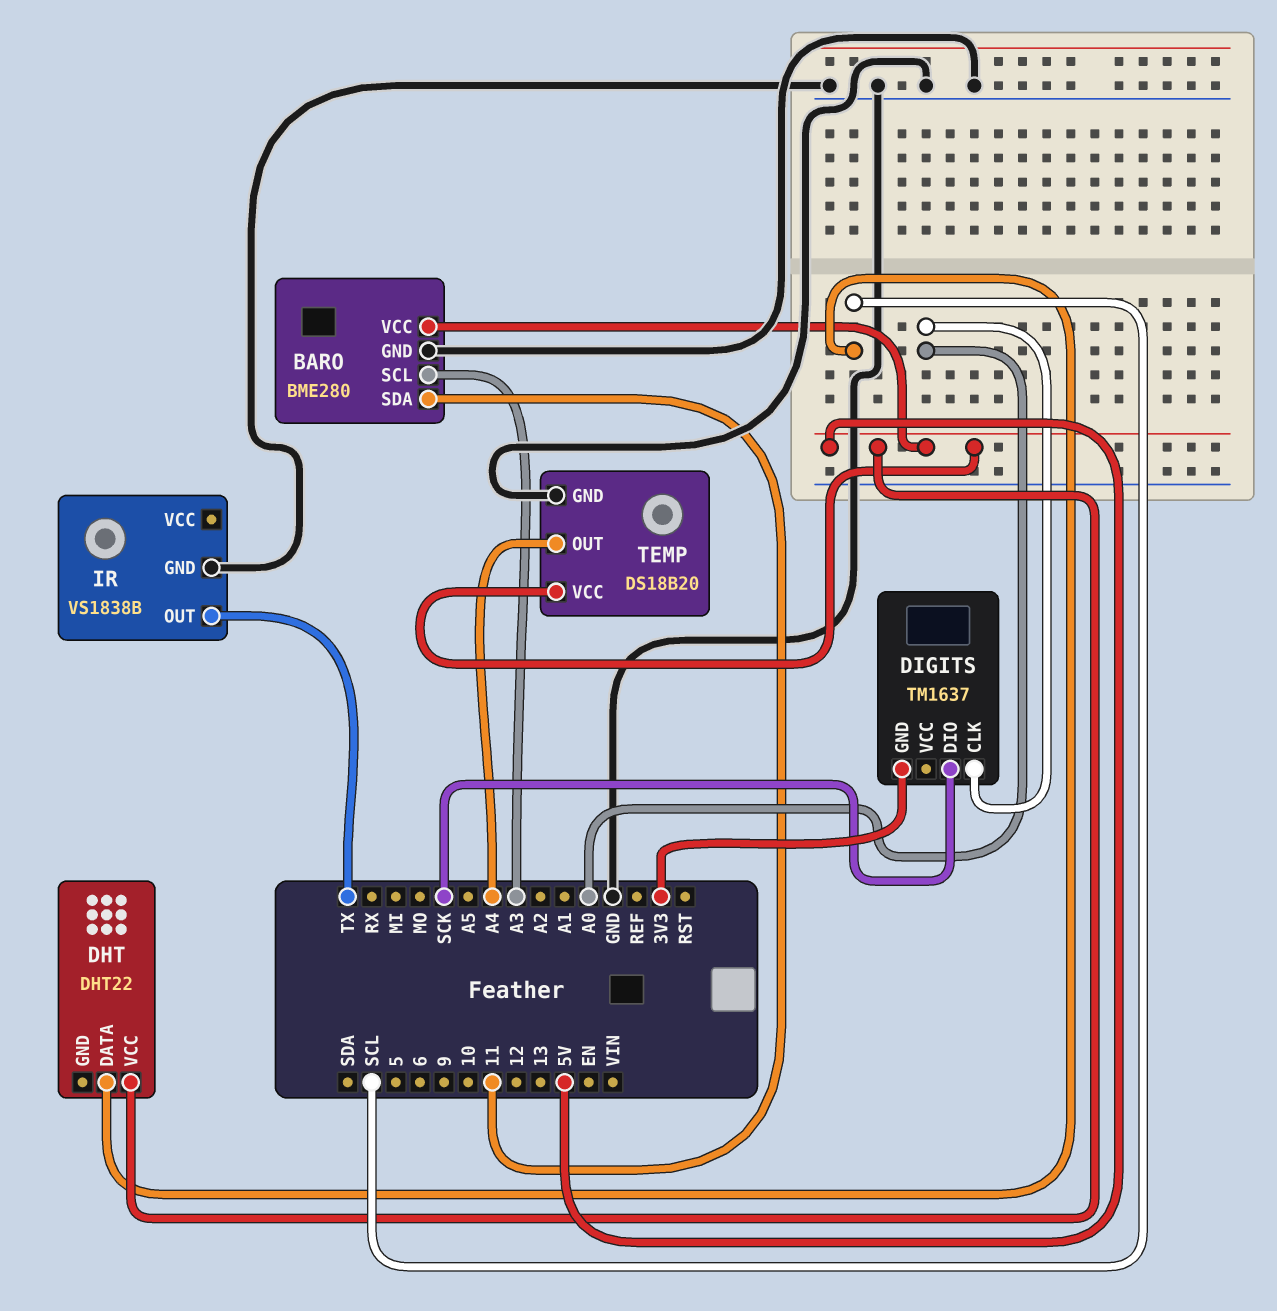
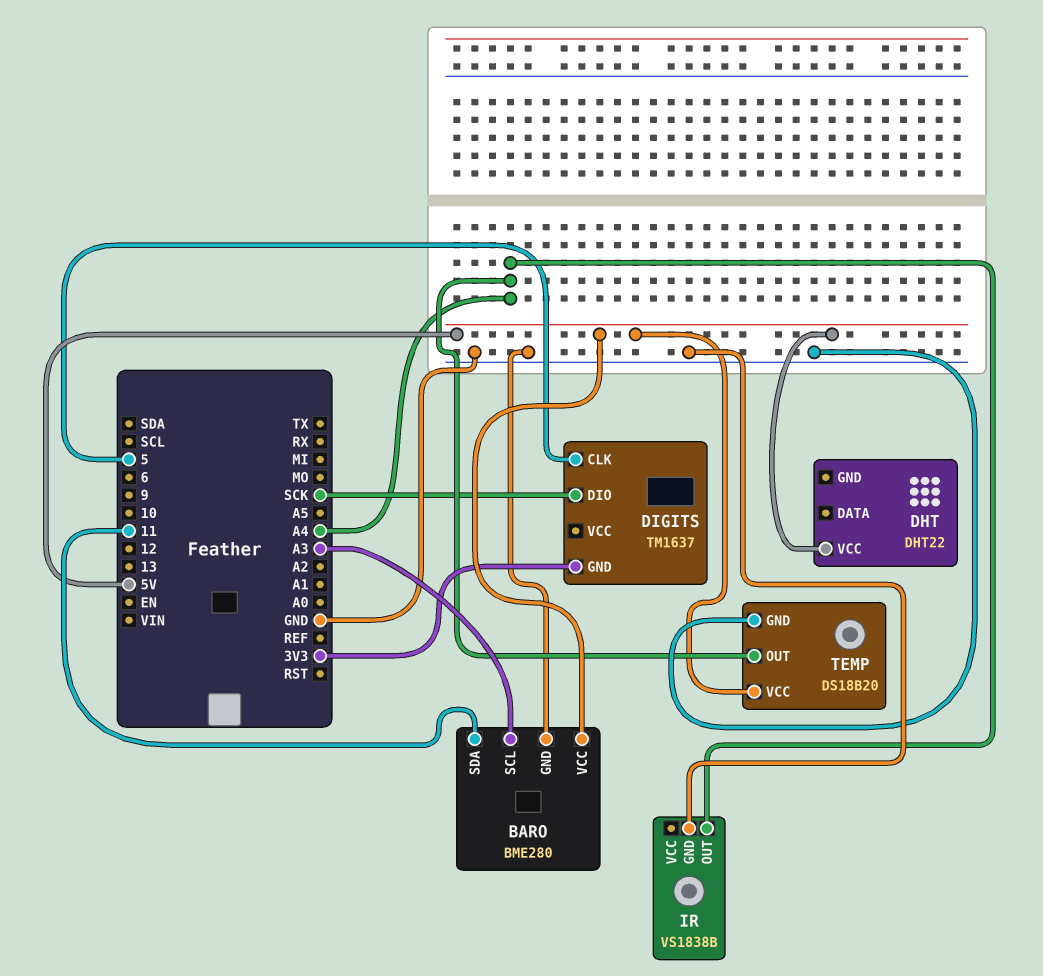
DHT pin DATA: SCL -> none
DIGITS pin CLK: A0 -> 5
IR pin OUT: TX -> A4

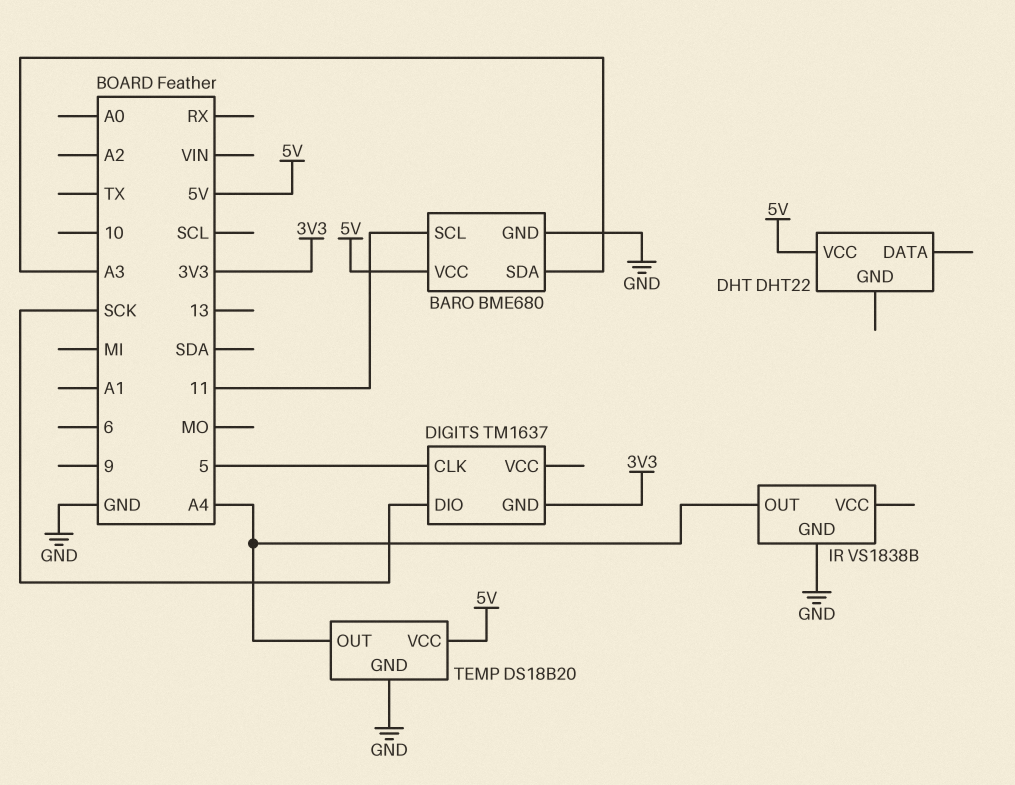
BARO: BME280 -> BME680
BARO pin SCL: A3 -> 11
BARO pin SDA: 11 -> A3

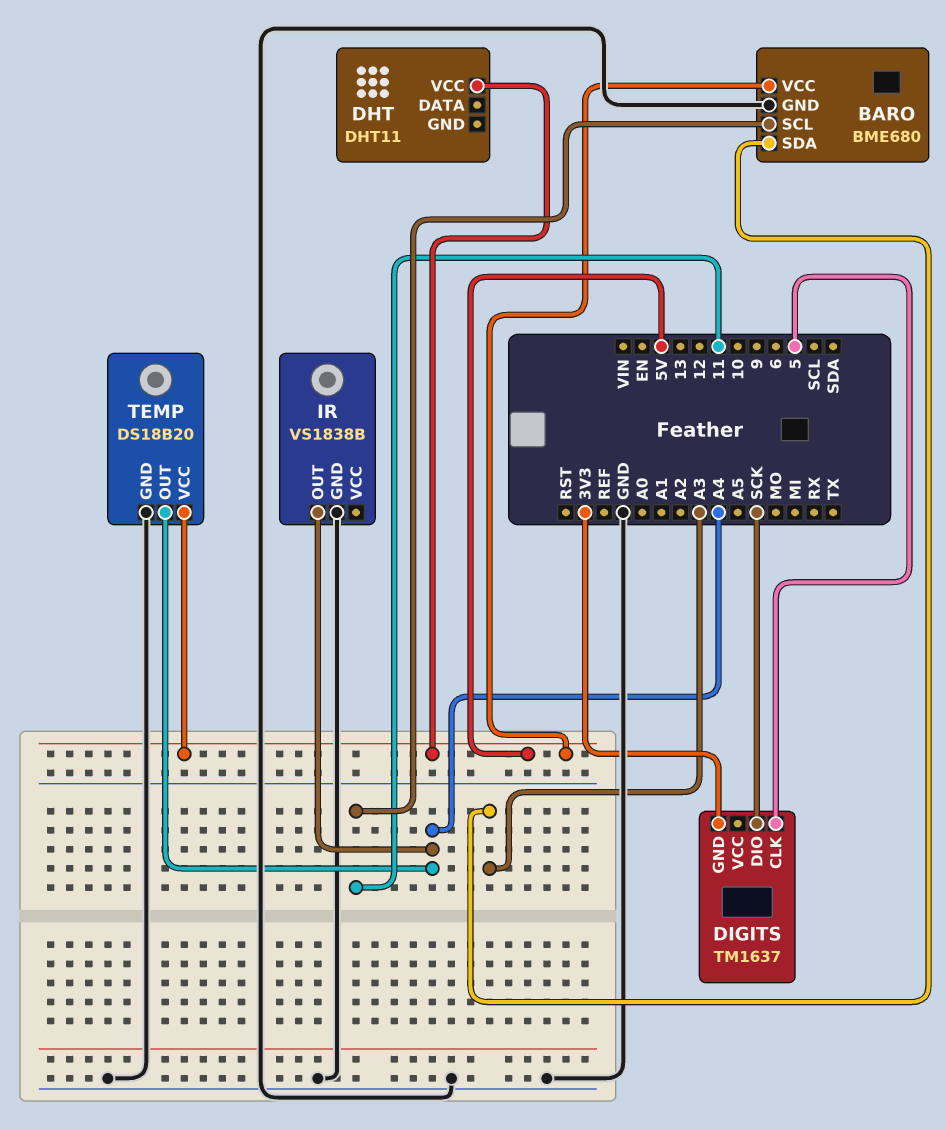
DHT: DHT22 -> DHT11

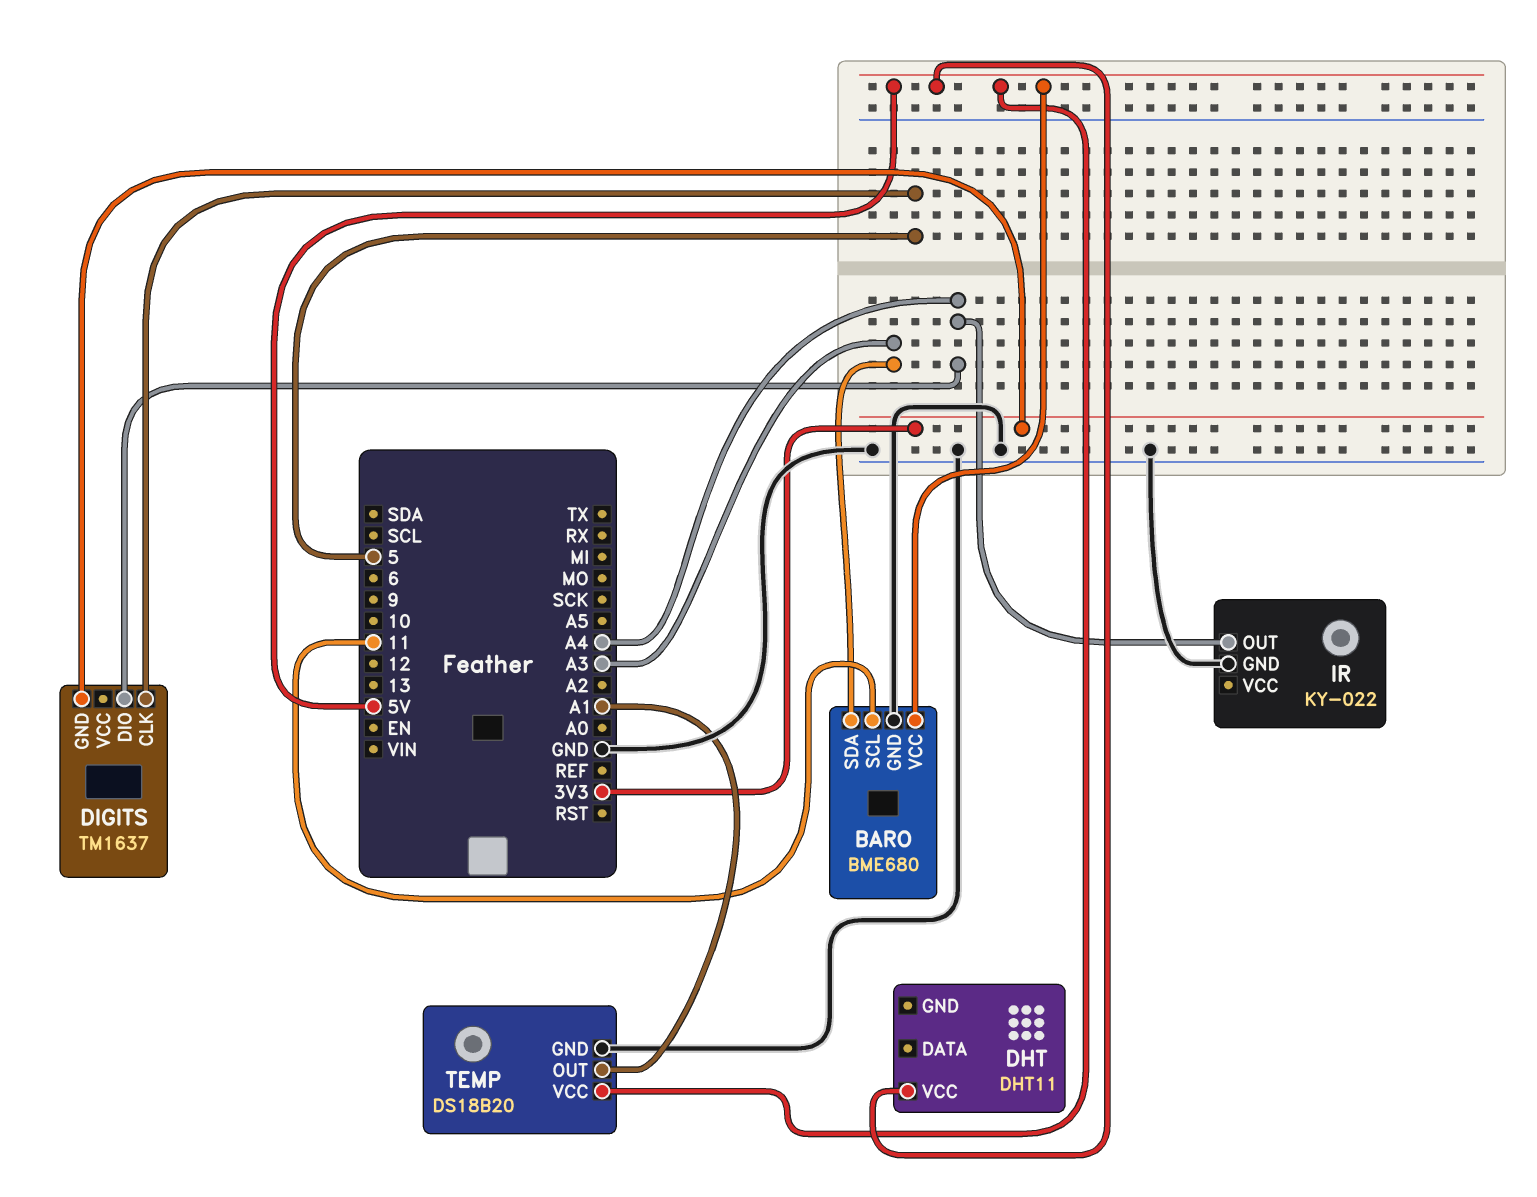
DIGITS pin DIO: SCK -> A4
IR: VS1838B -> KY-022
TEMP pin OUT: A4 -> A1

